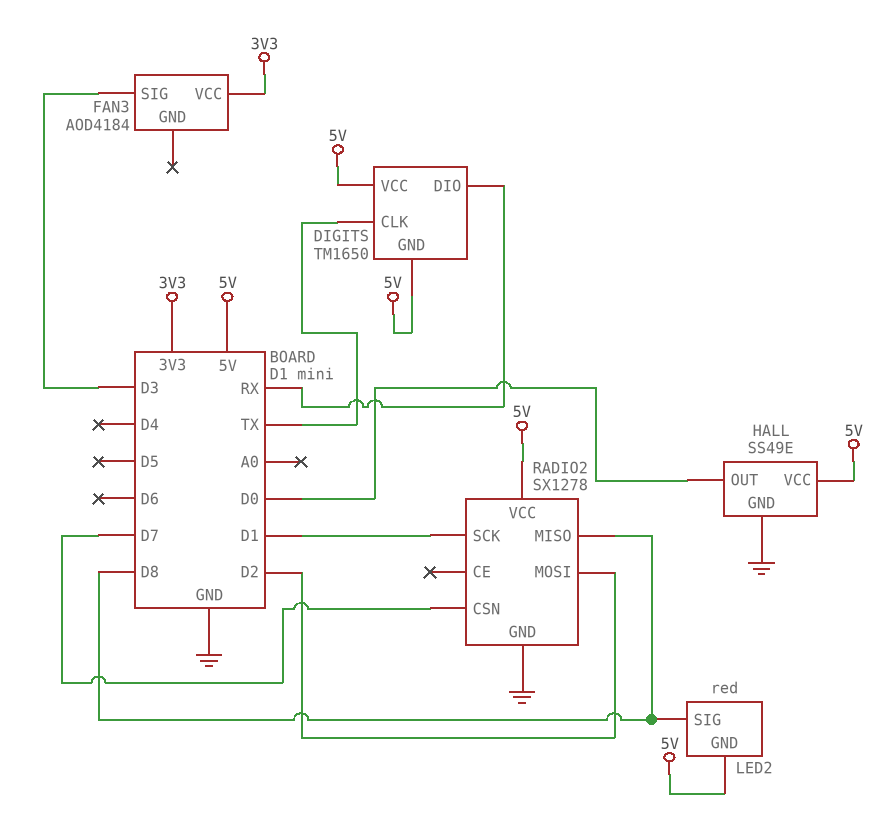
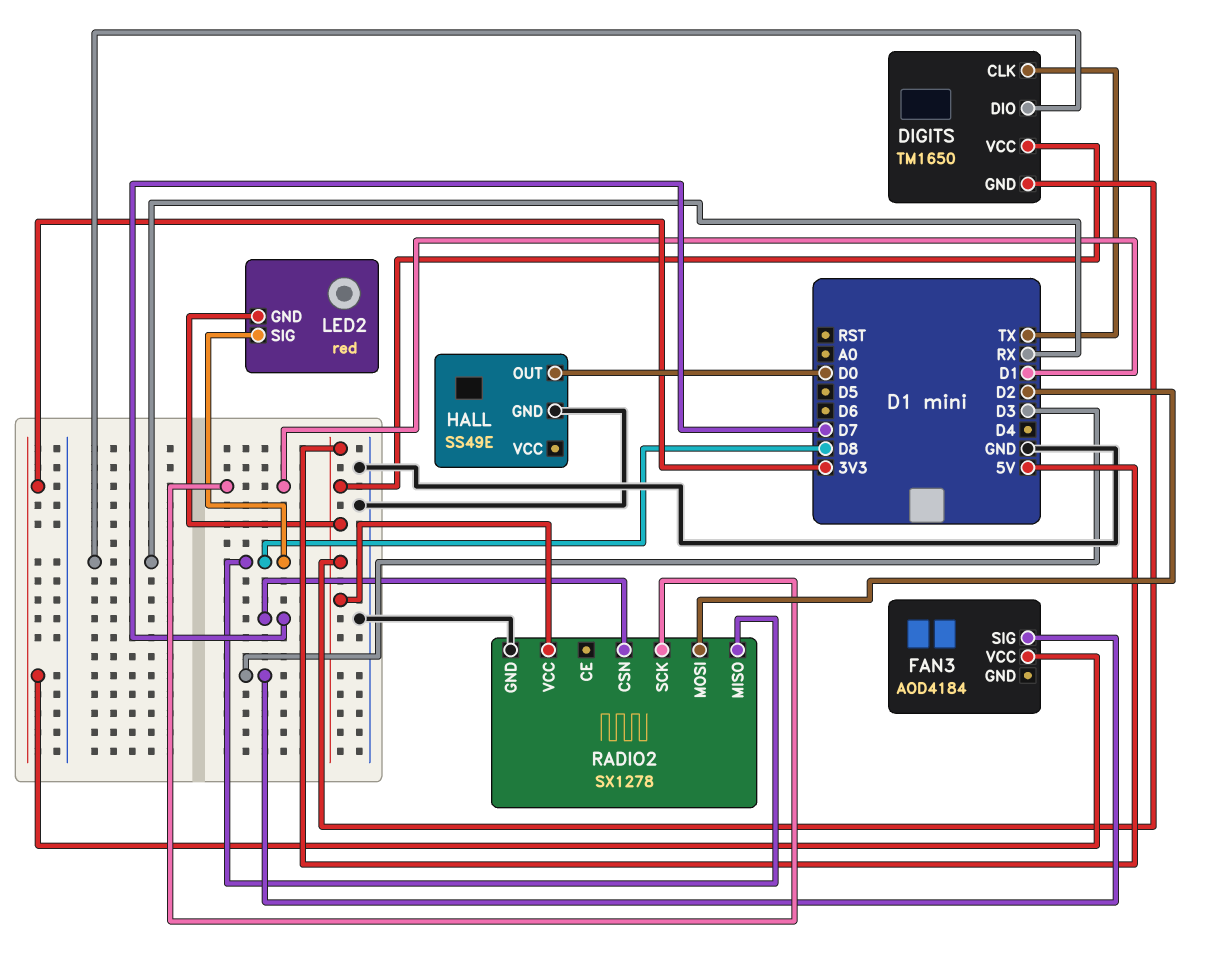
HALL pin VCC: 5V -> none

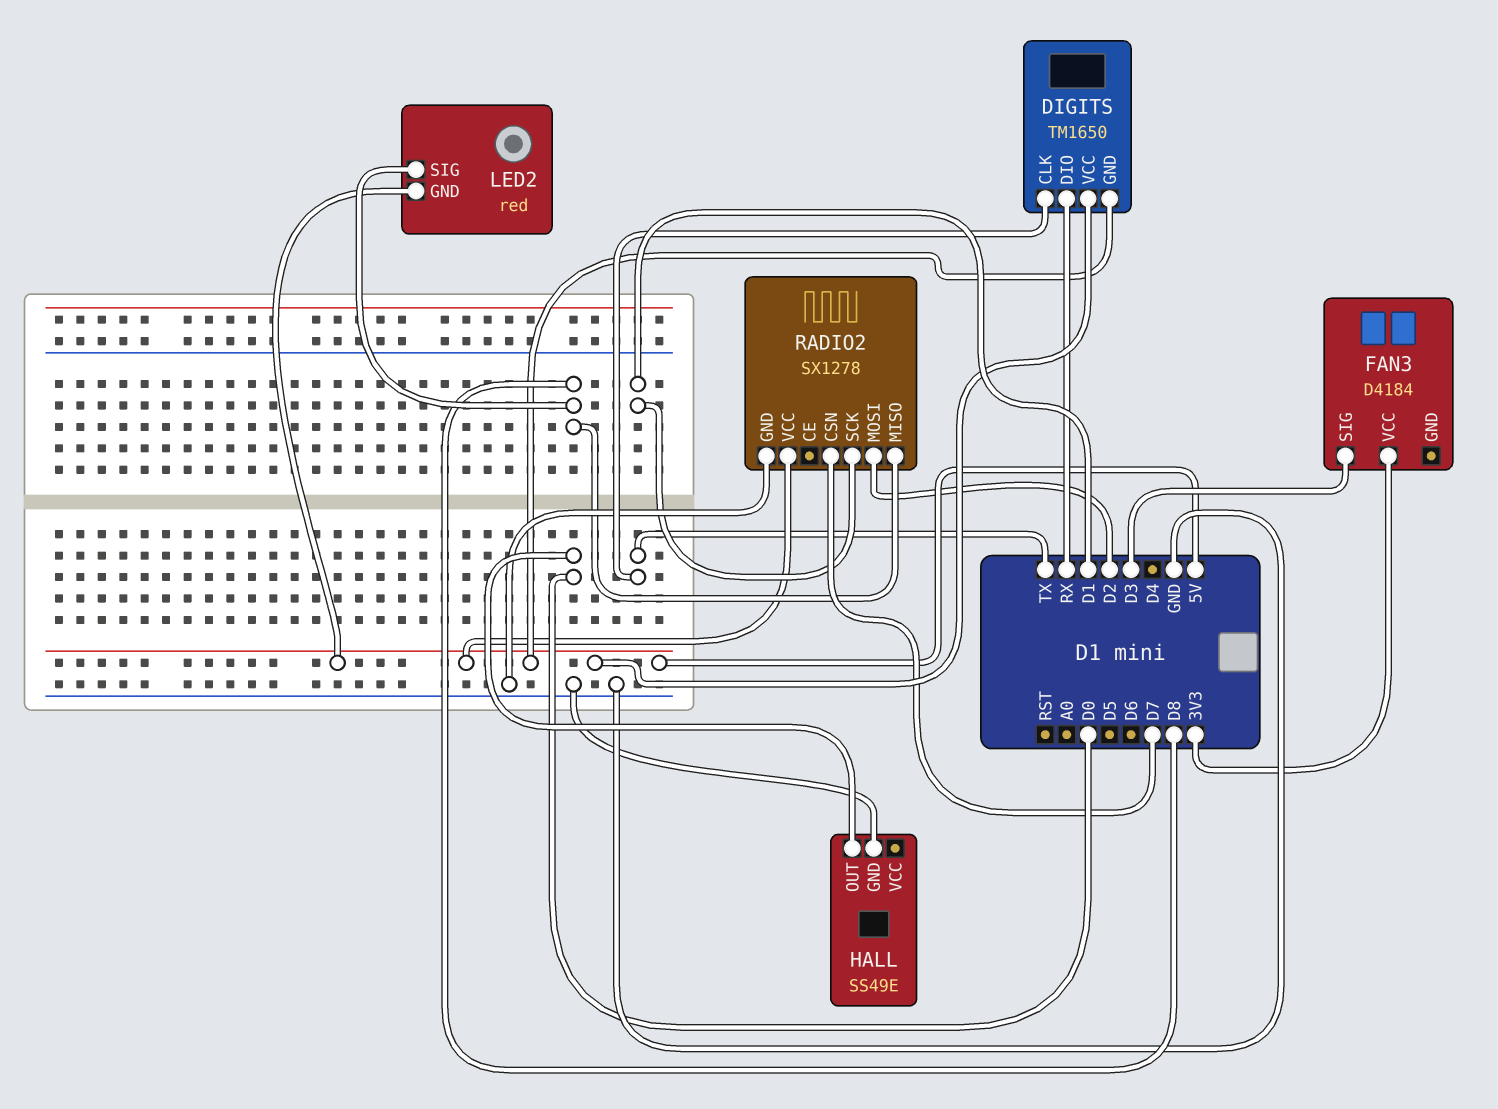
FAN3: AOD4184 -> D4184

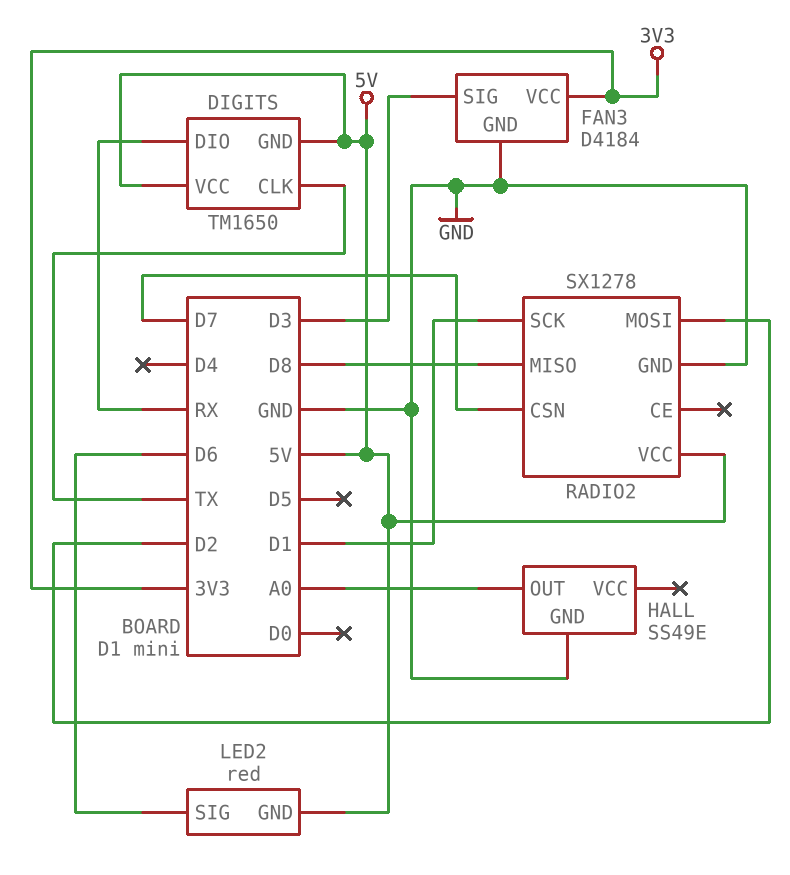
FAN3 pin GND: none -> GND
HALL pin OUT: D0 -> A0
LED2 pin SIG: D8 -> D6

